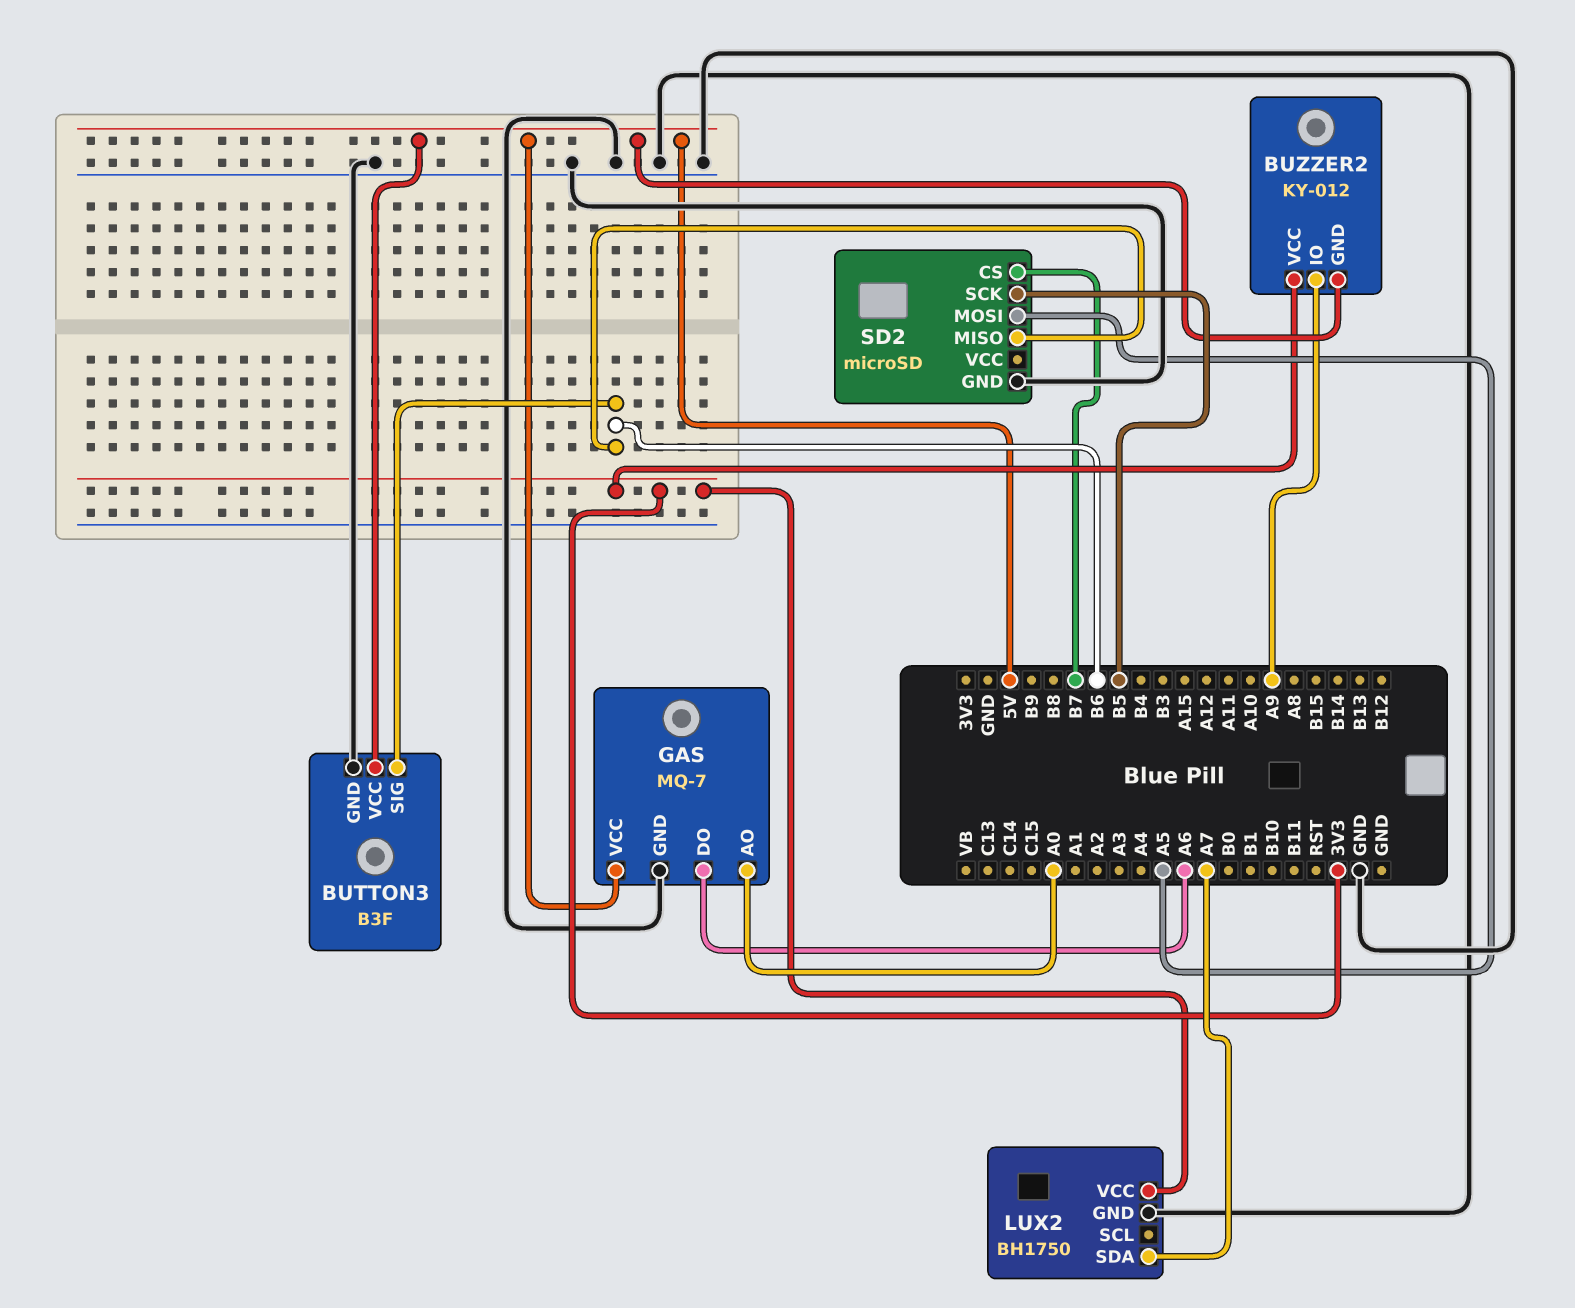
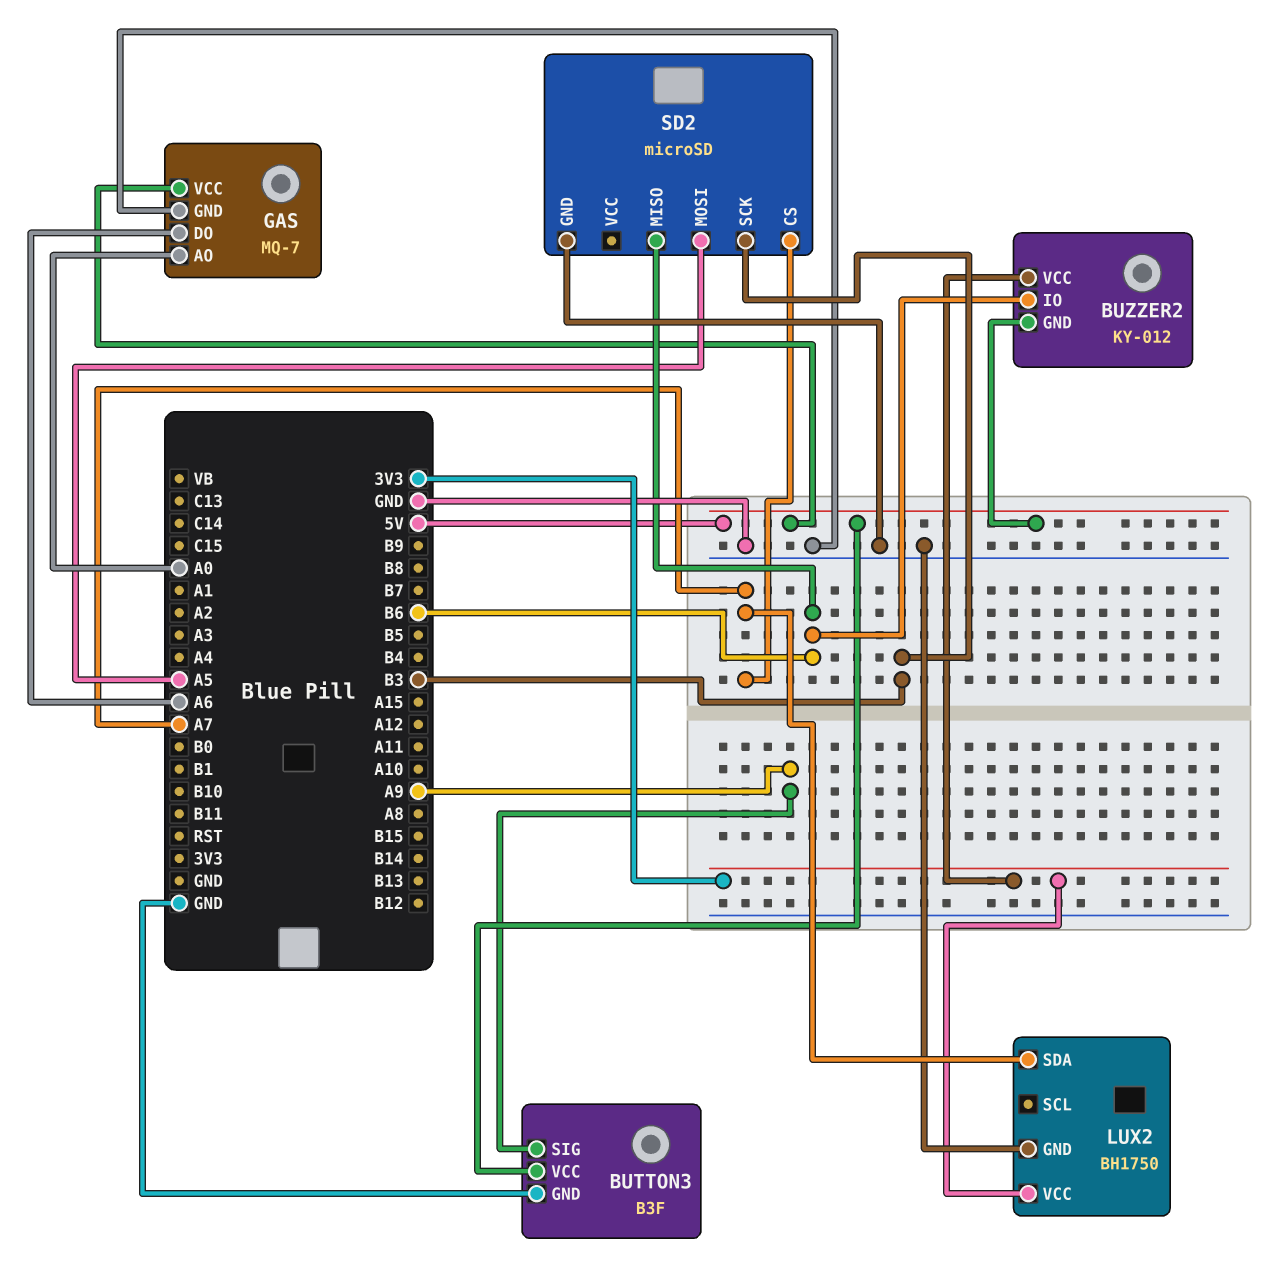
BUTTON3 pin SIG: B6 -> A9
BUZZER2 pin IO: A9 -> B6
SD2 pin CS: B7 -> A7
SD2 pin SCK: B5 -> B3

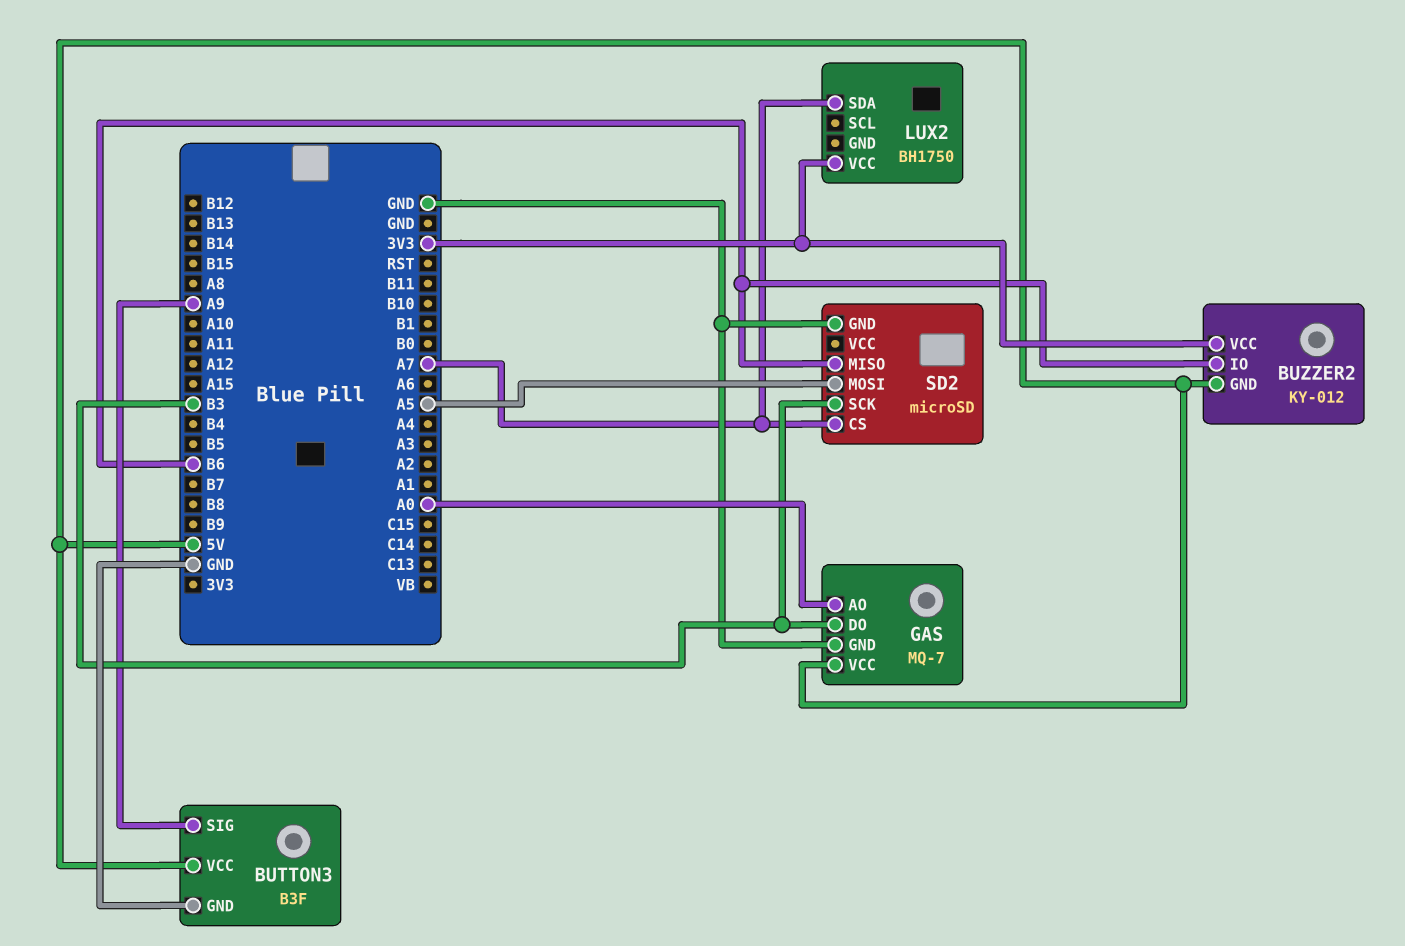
GAS pin DO: A6 -> B3
LUX2 pin GND: GND -> none

